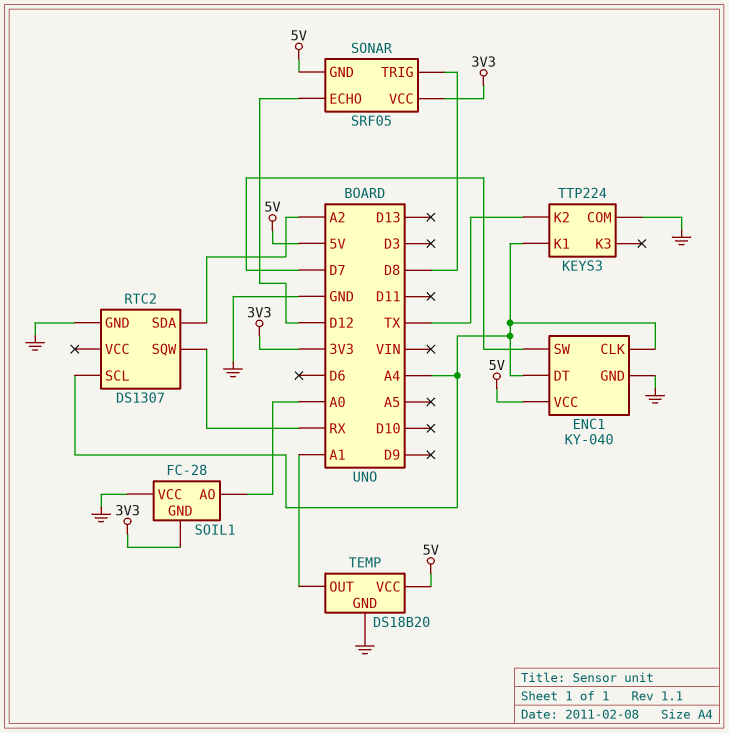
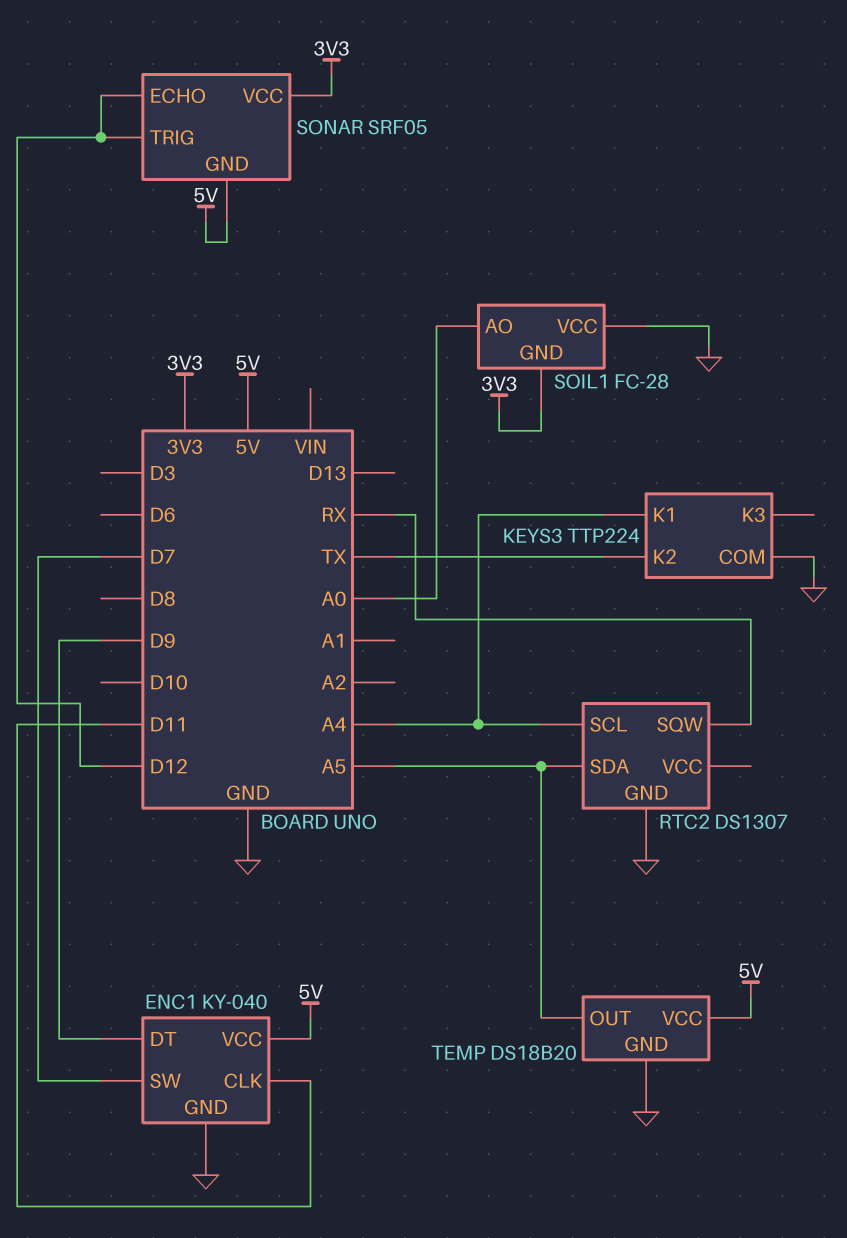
ENC1 pin CLK: A4 -> D11
ENC1 pin DT: A4 -> D9
RTC2 pin SDA: A2 -> A5
SONAR pin TRIG: D8 -> D12
TEMP pin OUT: A1 -> A5

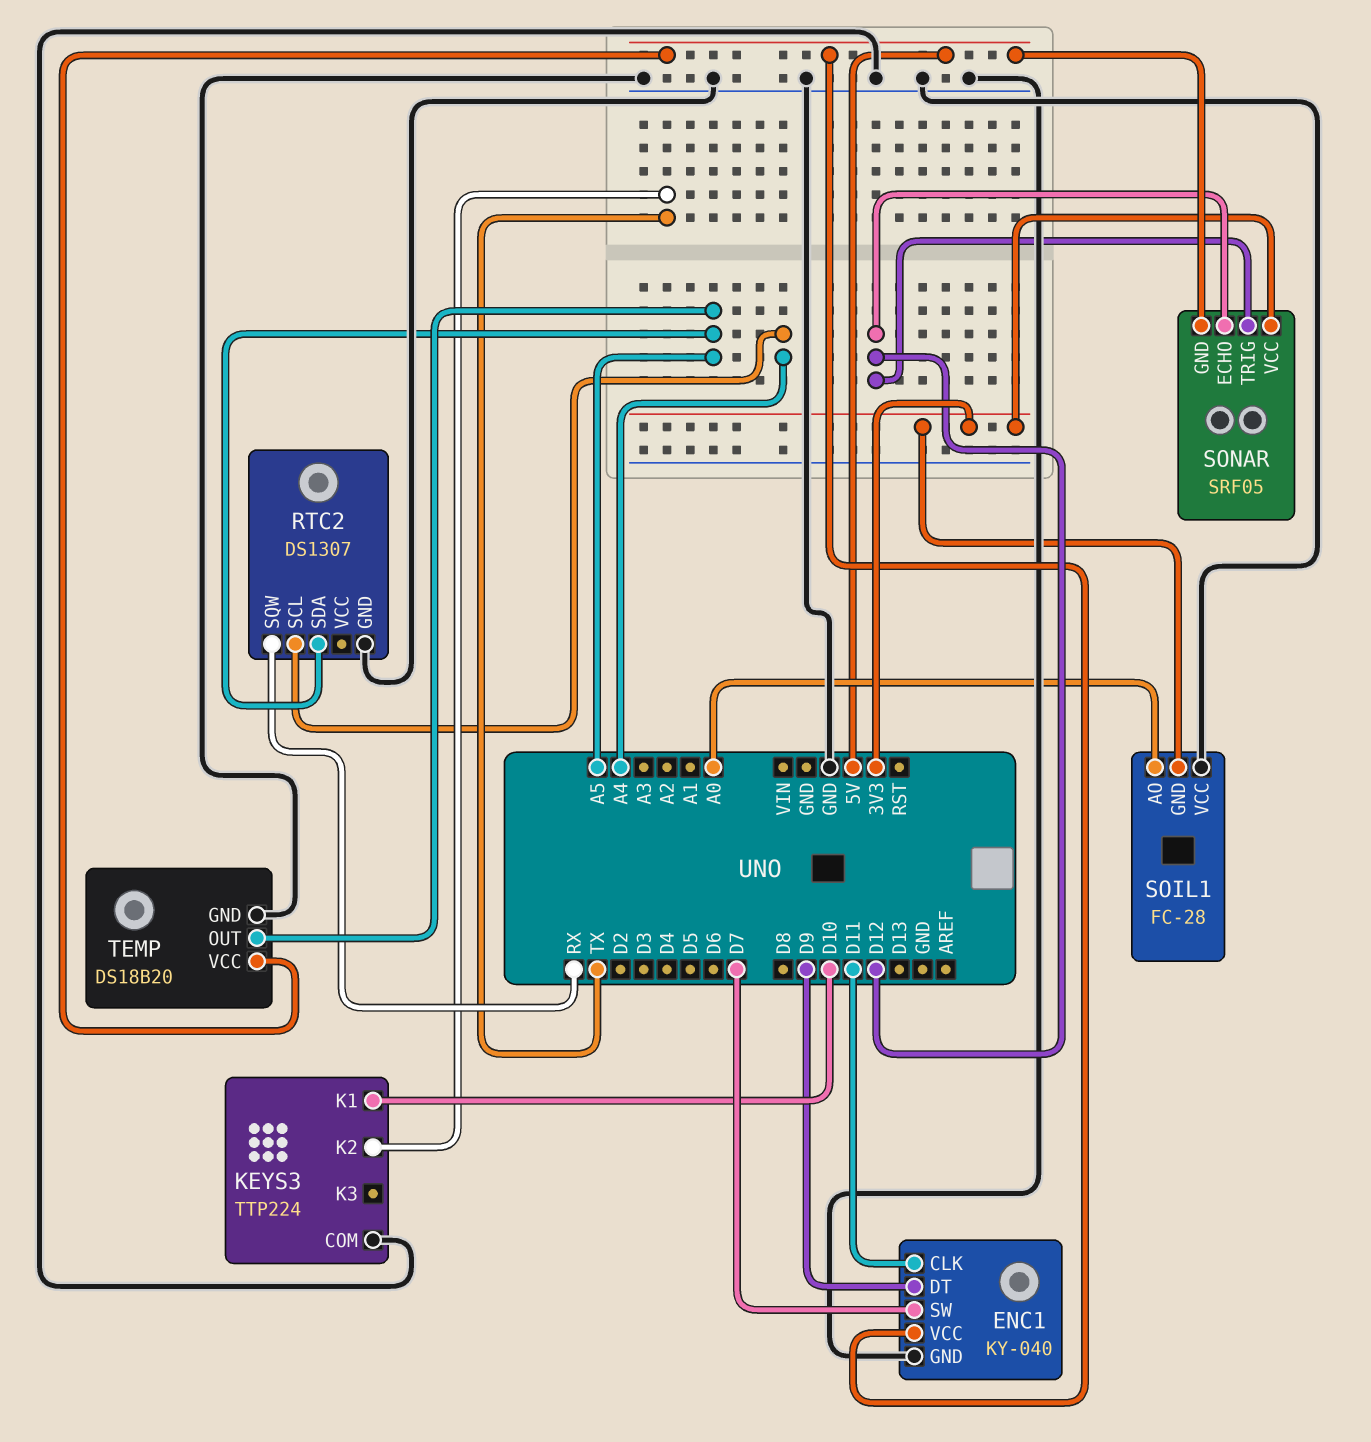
KEYS3 pin K1: A4 -> D10

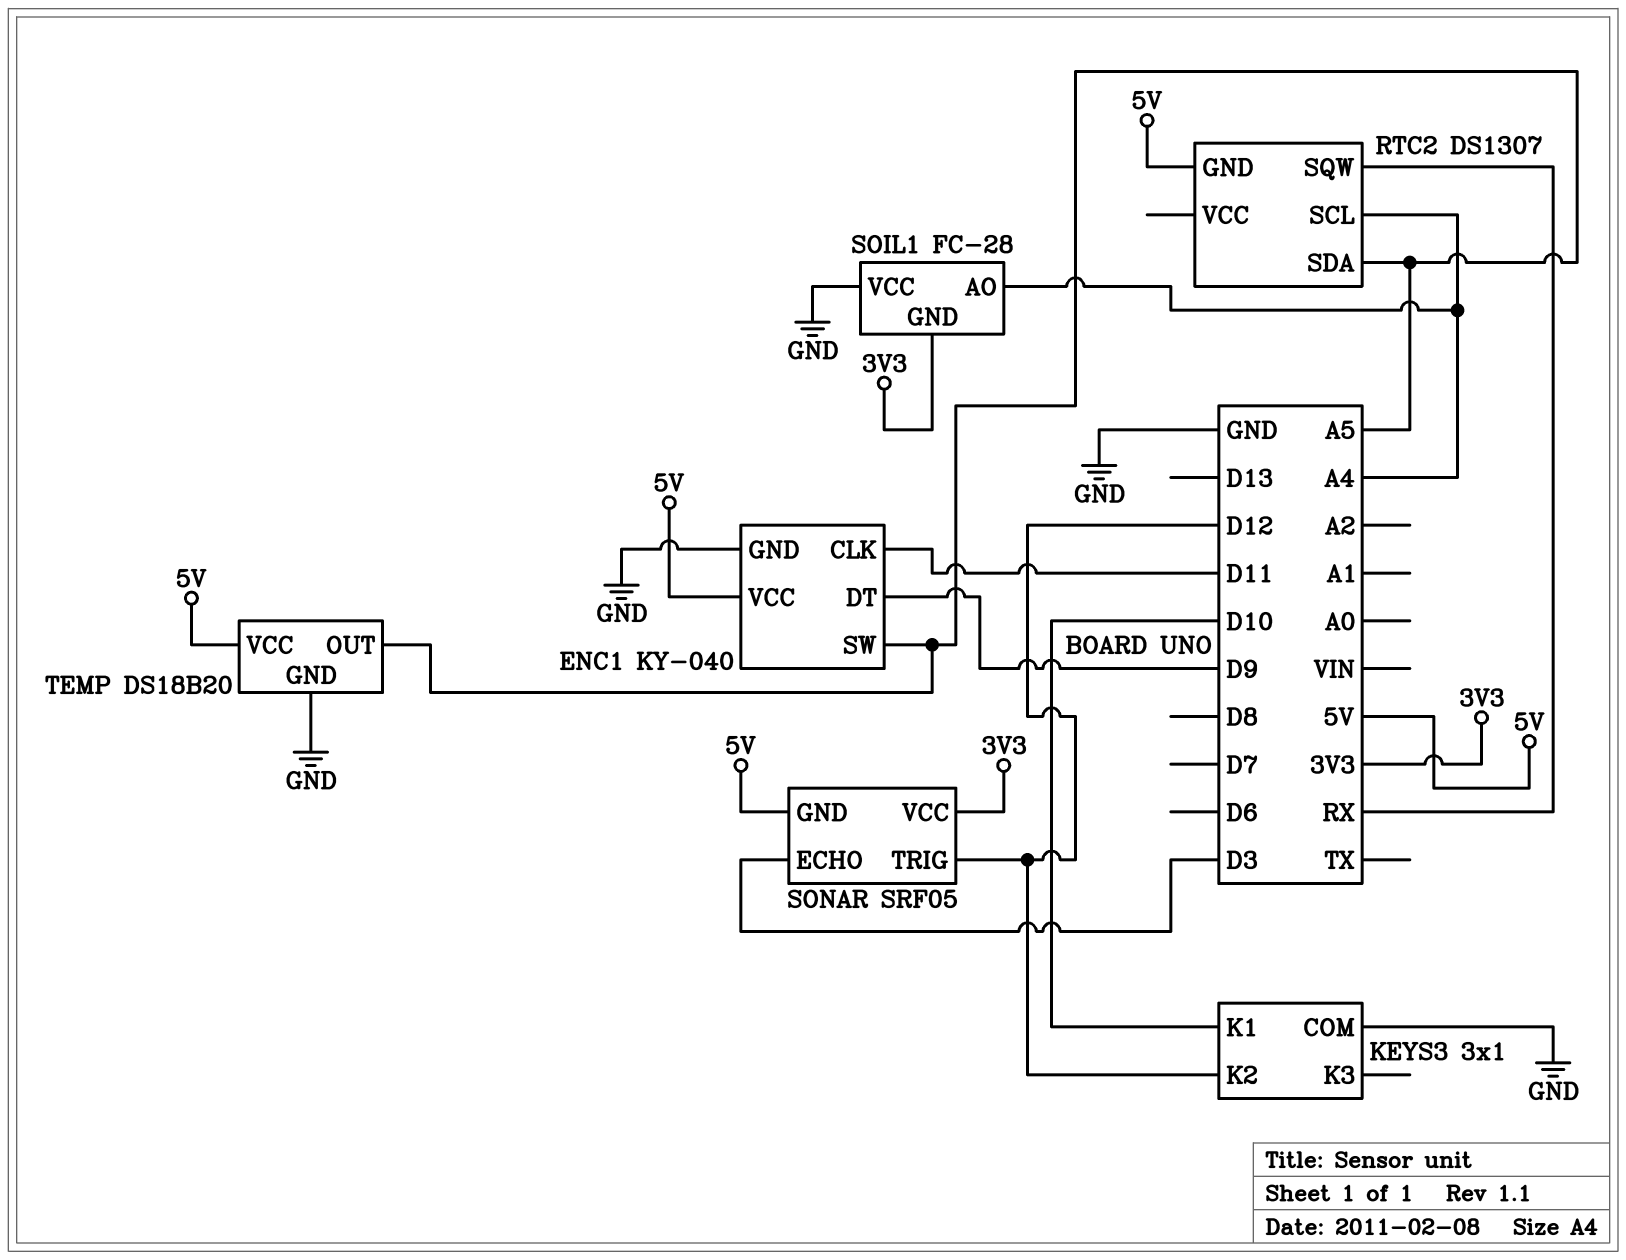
ENC1 pin SW: D7 -> A5
KEYS3: TTP224 -> 3x1
KEYS3 pin K2: TX -> D12
RTC2 pin GND: GND -> 5V
SOIL1 pin AO: A0 -> A4
SONAR pin ECHO: D12 -> D3

